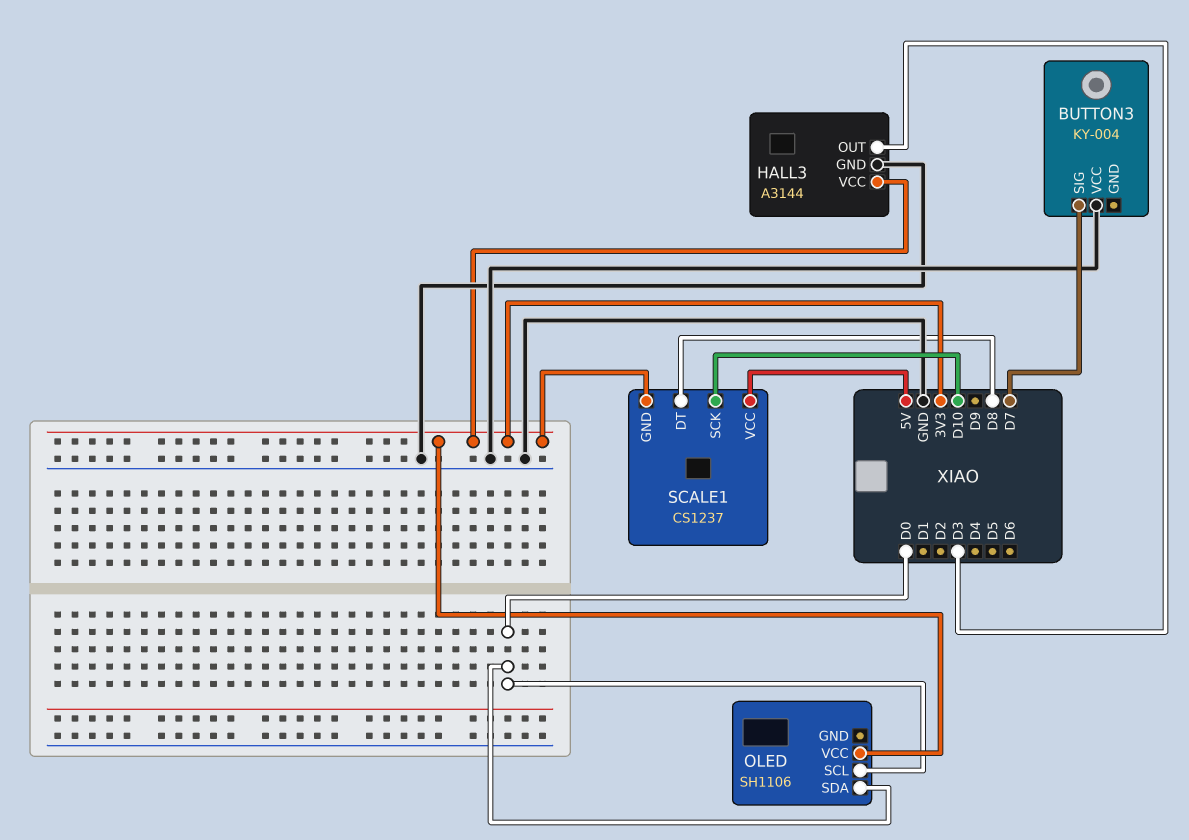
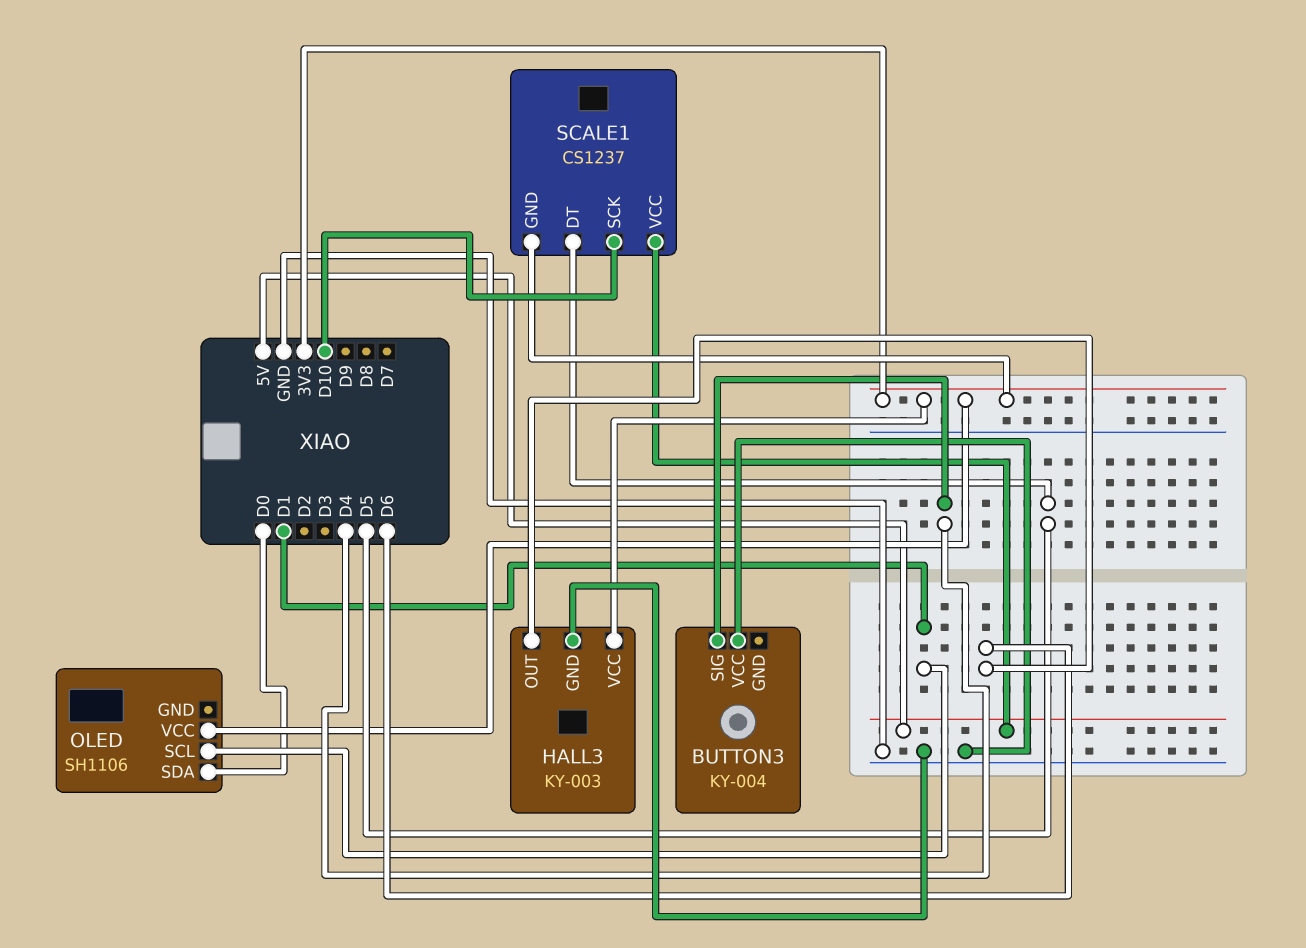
BUTTON3 pin SIG: D7 -> D4
HALL3: A3144 -> KY-003
HALL3 pin OUT: D3 -> D6
OLED pin SCL: D0 -> D1
SCALE1 pin DT: D8 -> D5

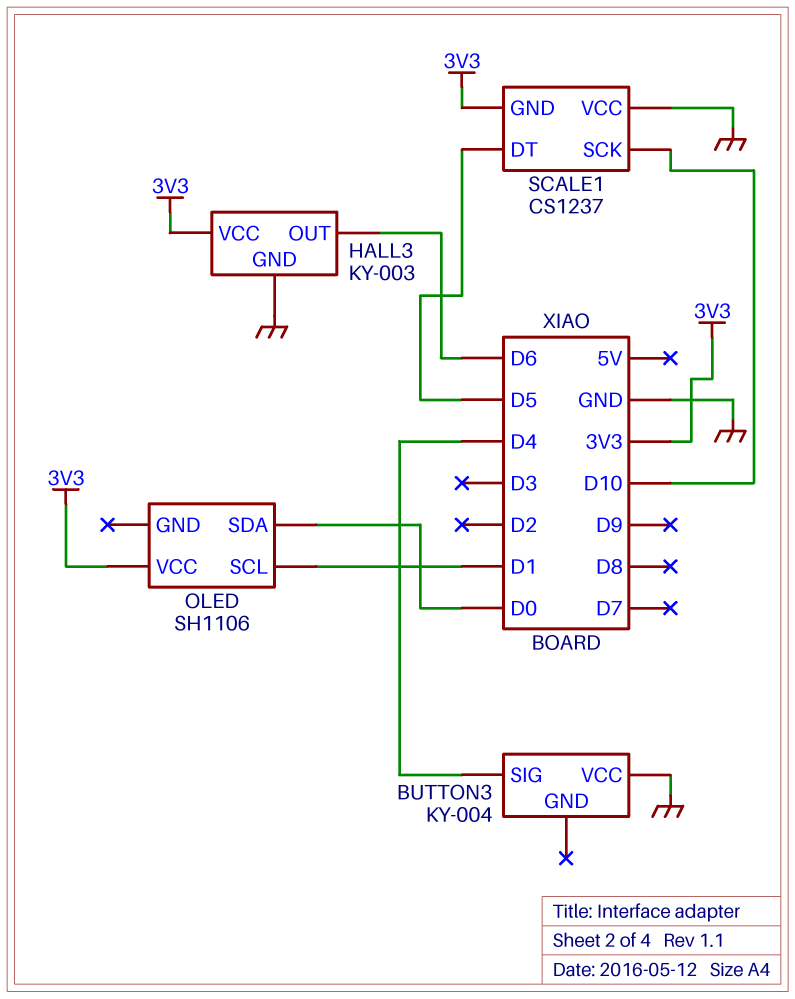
SCALE1 pin VCC: 5V -> GND

